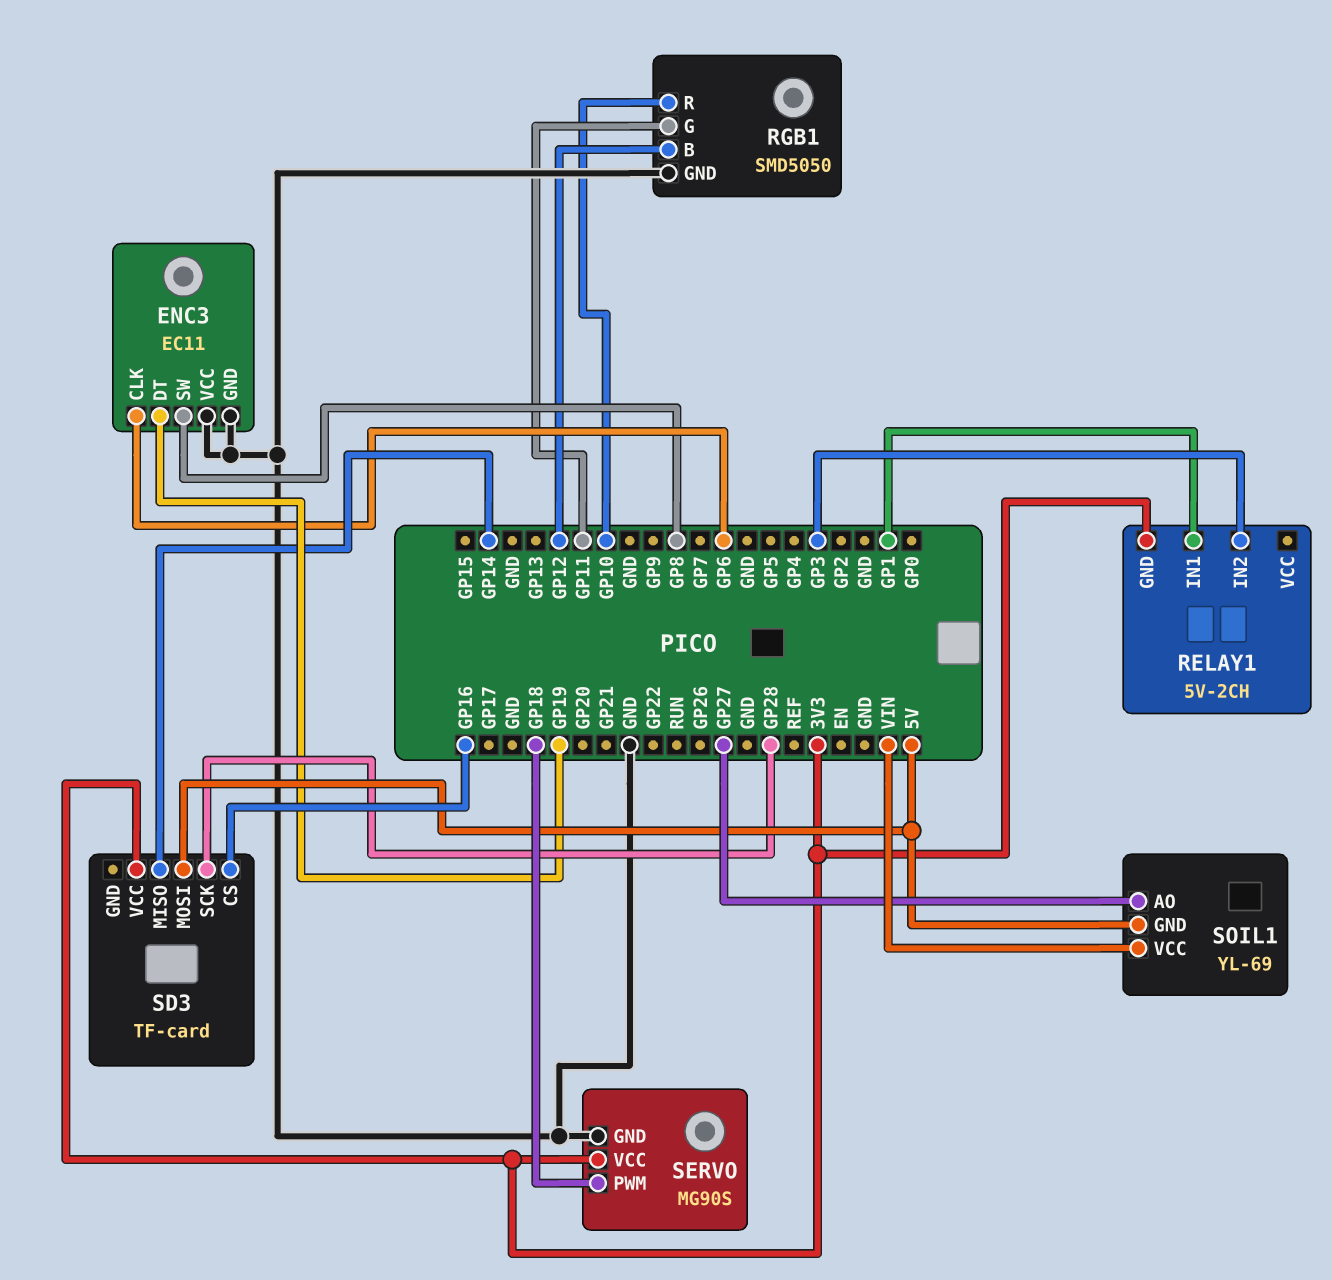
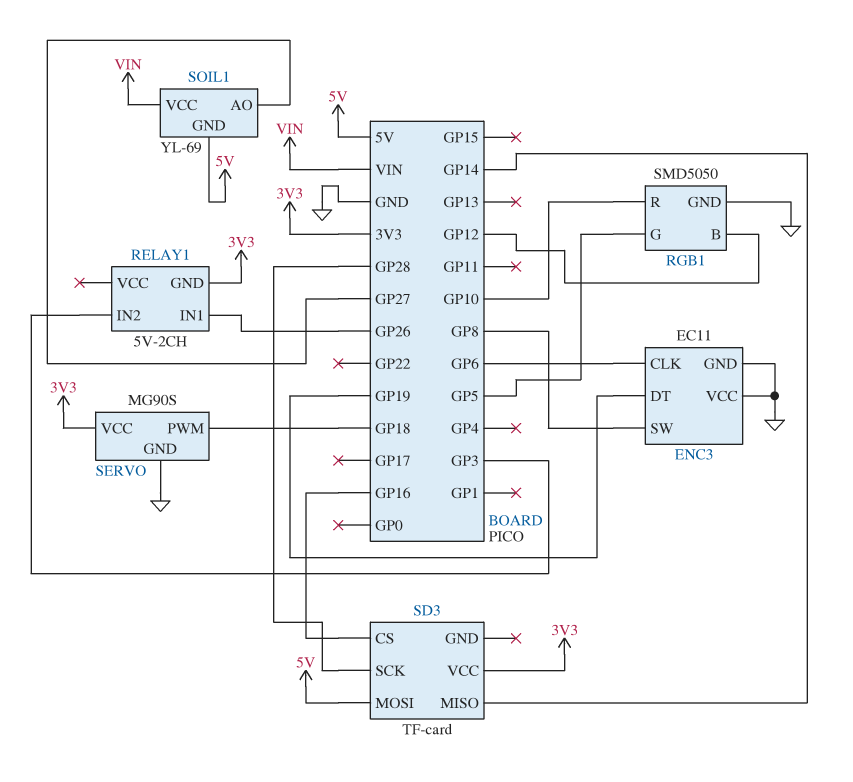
RELAY1 pin IN1: GP1 -> GP26
RGB1 pin G: GP11 -> GP5

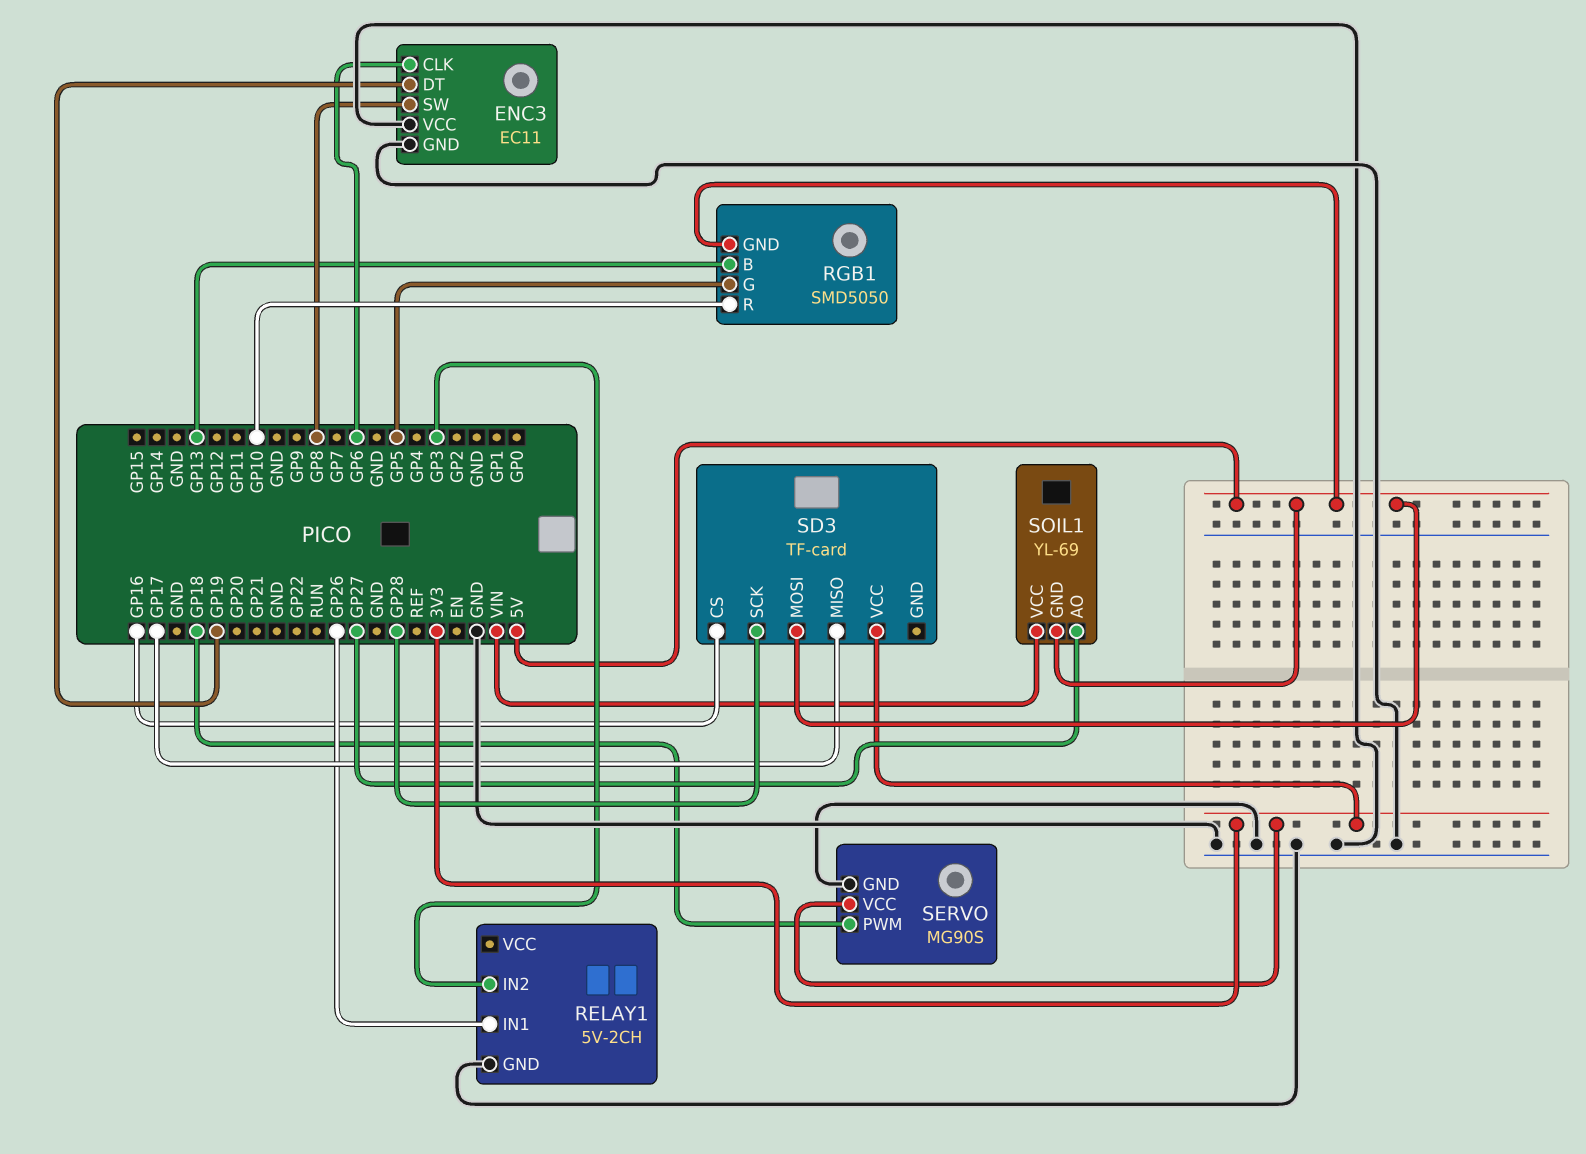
RELAY1 pin GND: 3V3 -> GND
RGB1 pin B: GP12 -> GP13
RGB1 pin GND: GND -> 5V
SD3 pin MISO: GP14 -> GP17

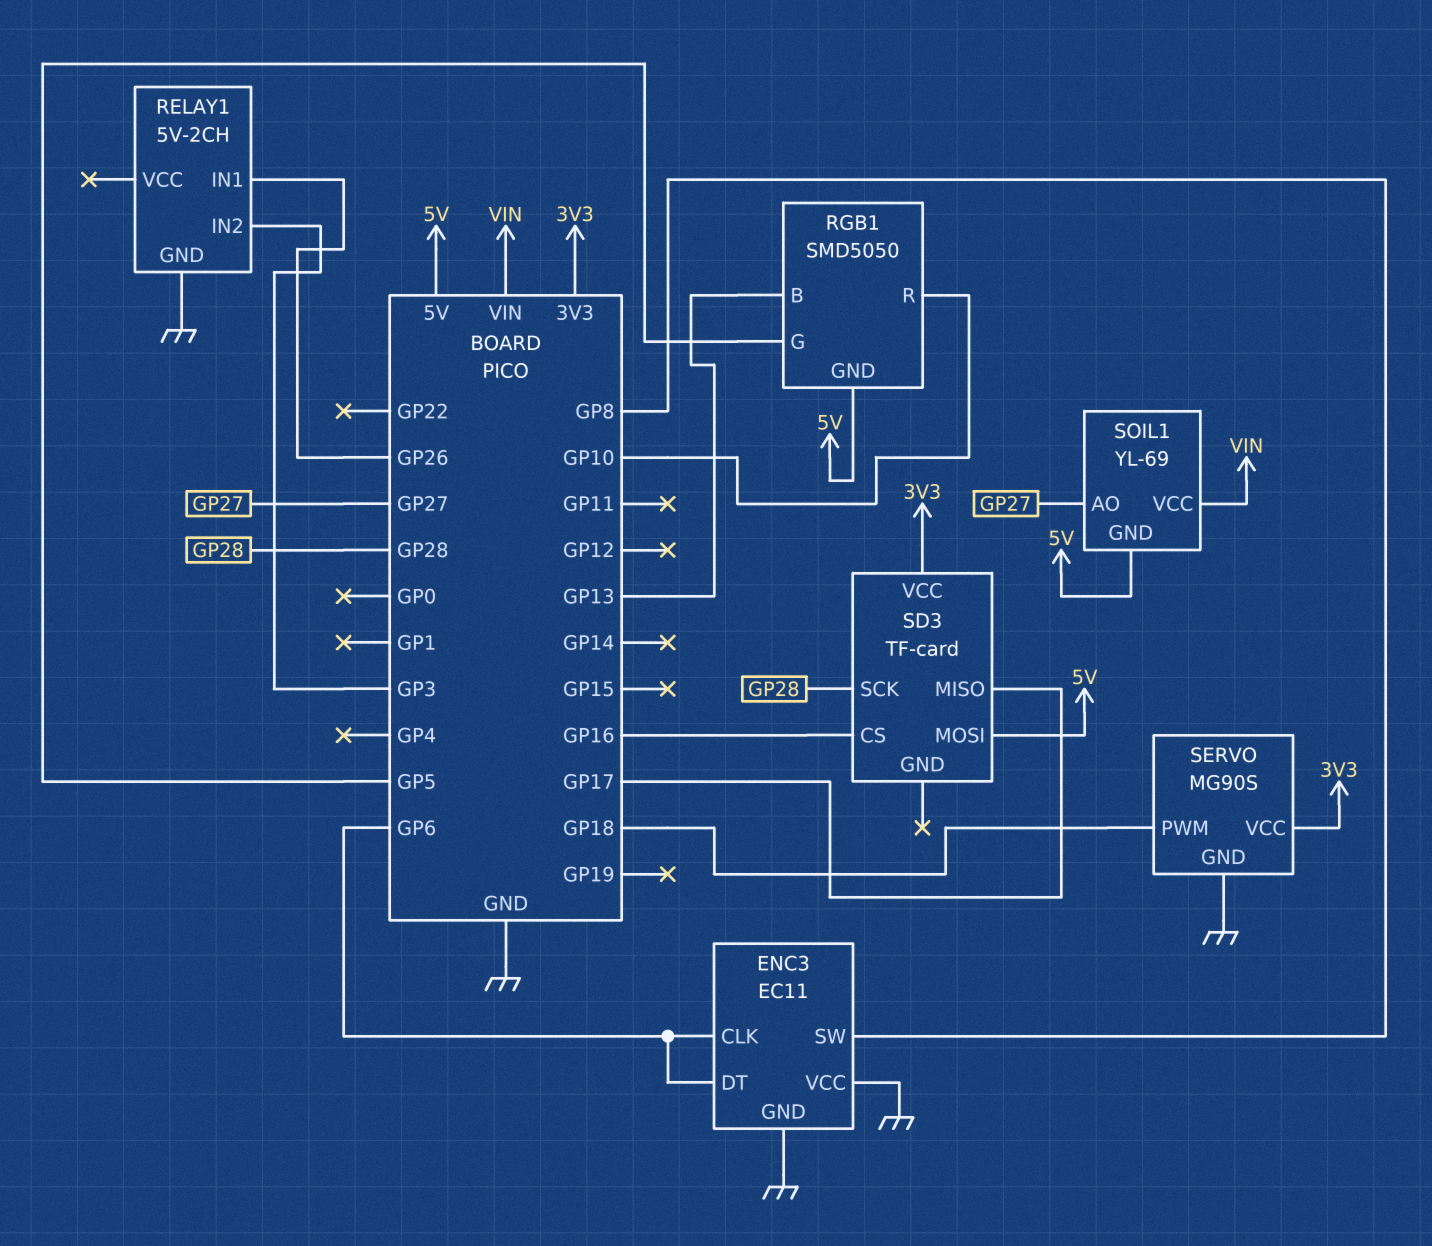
ENC3 pin DT: GP19 -> GP6

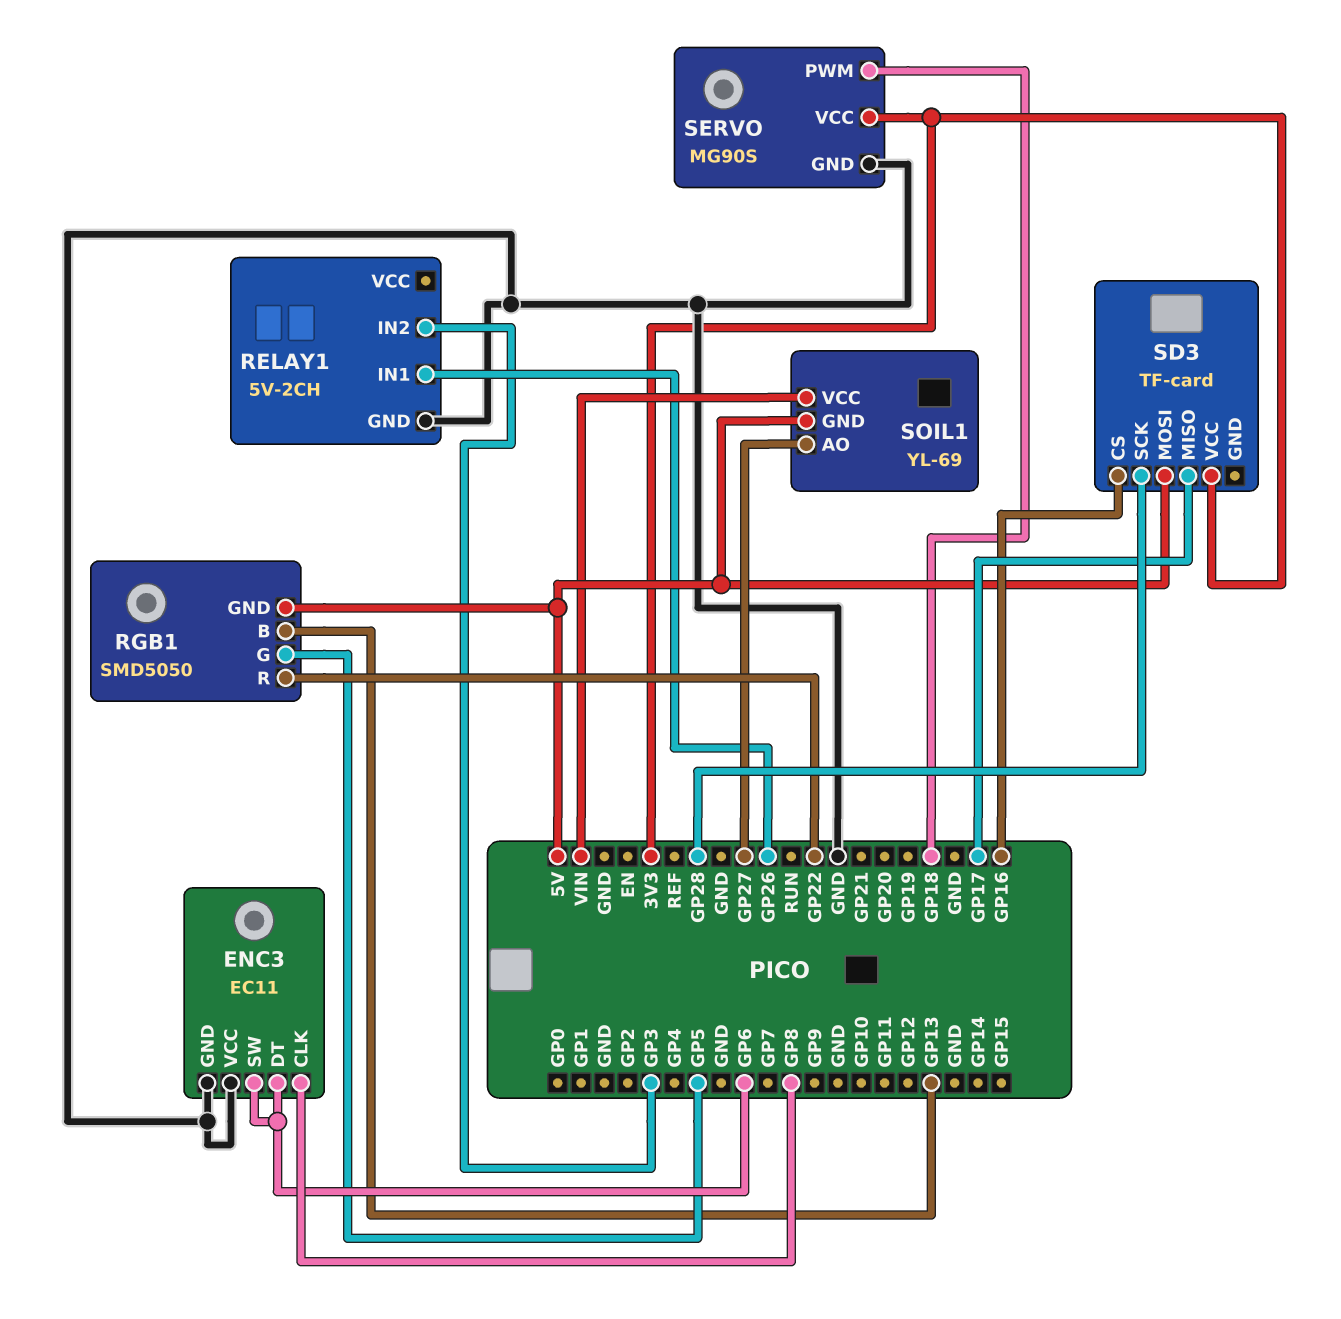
ENC3 pin CLK: GP6 -> GP8
ENC3 pin SW: GP8 -> GP6
RGB1 pin R: GP10 -> GP22

